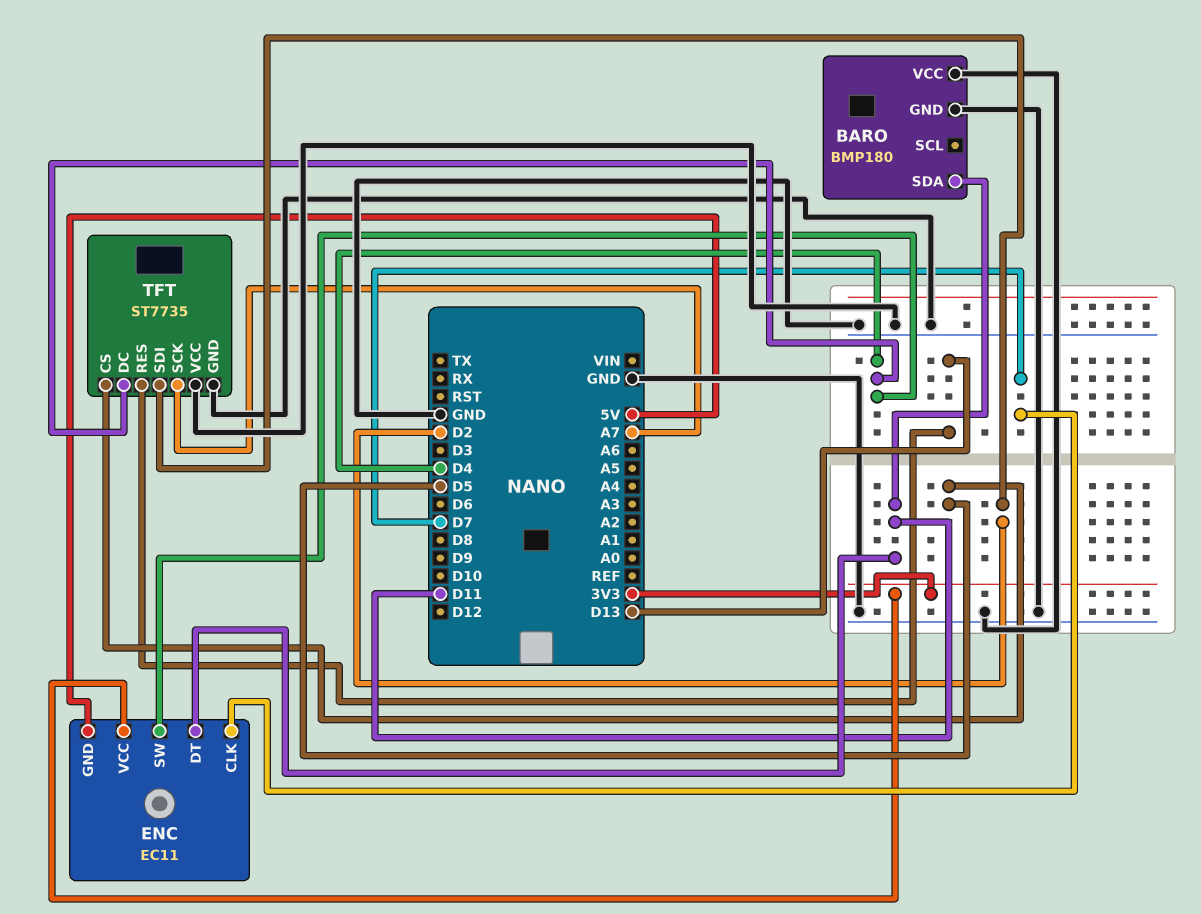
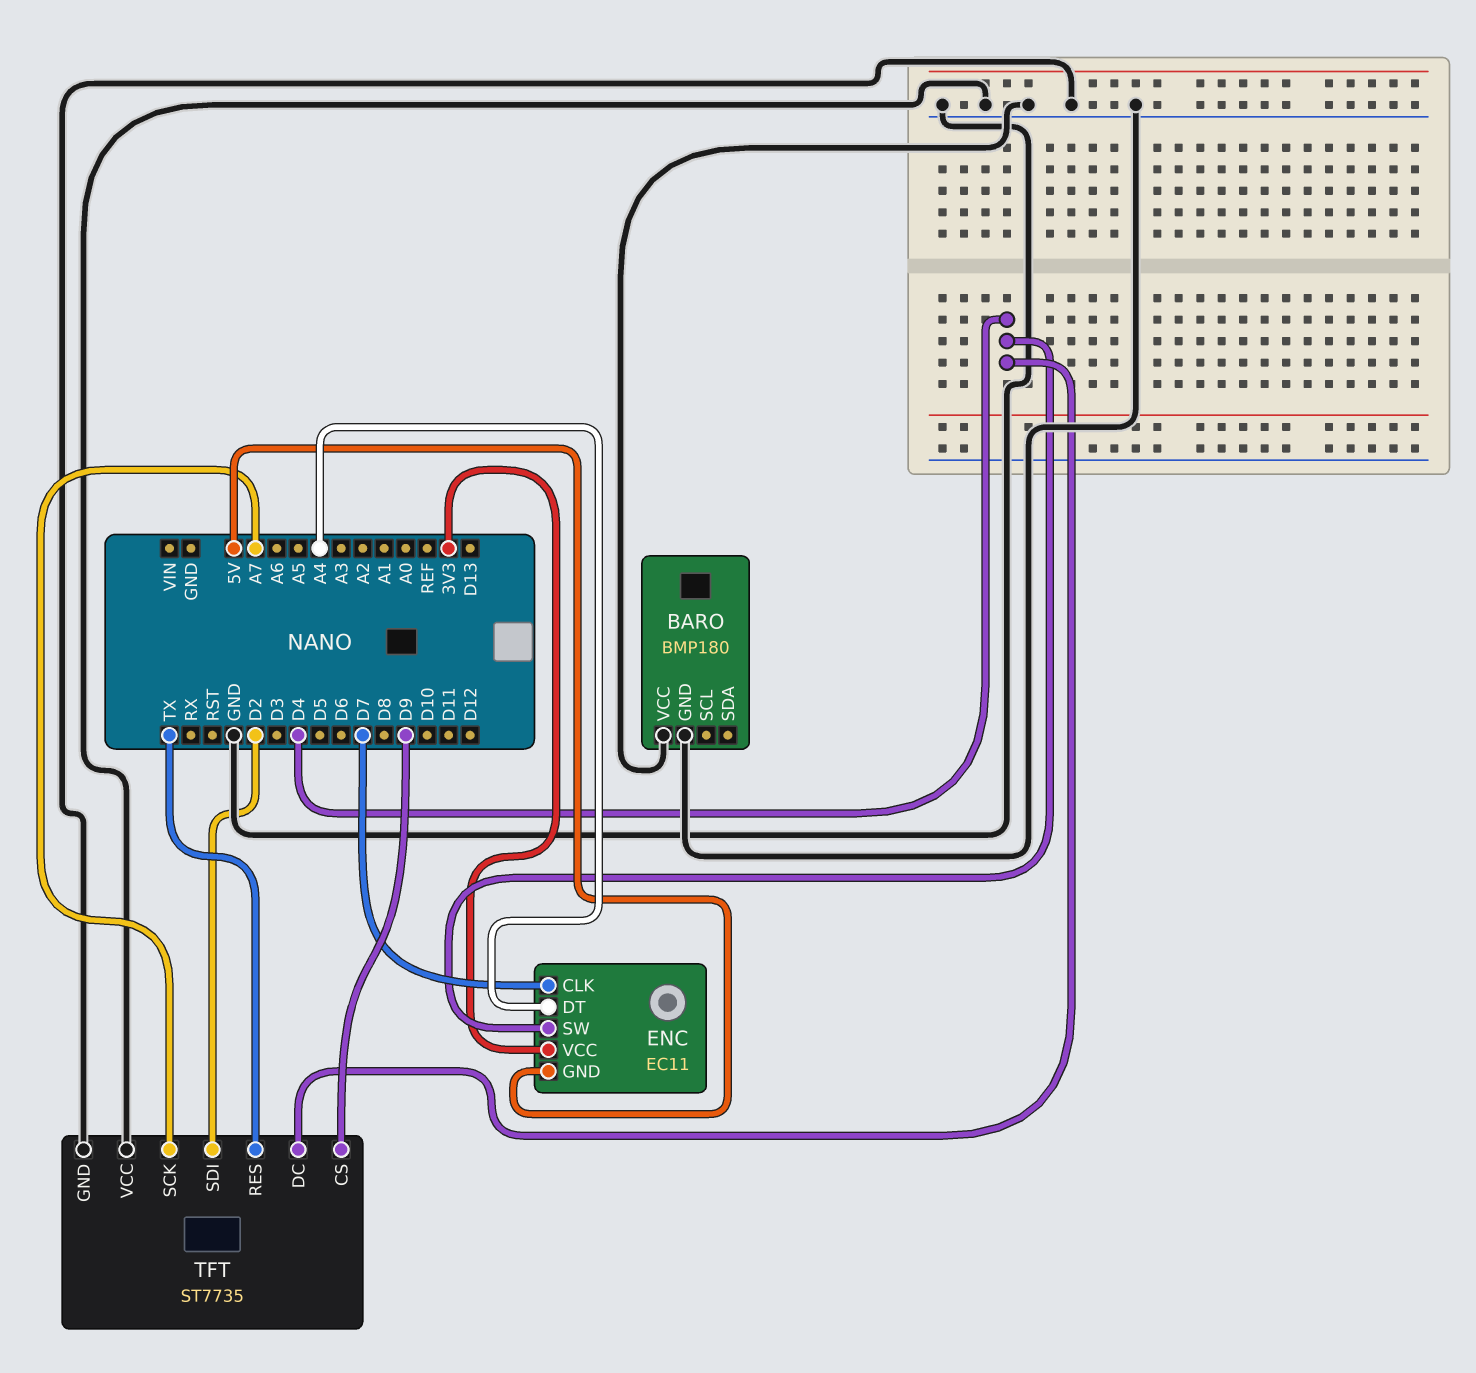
BARO pin SDA: D11 -> none
ENC pin DT: D11 -> A4
TFT pin CS: D5 -> D9
TFT pin RES: D13 -> TX

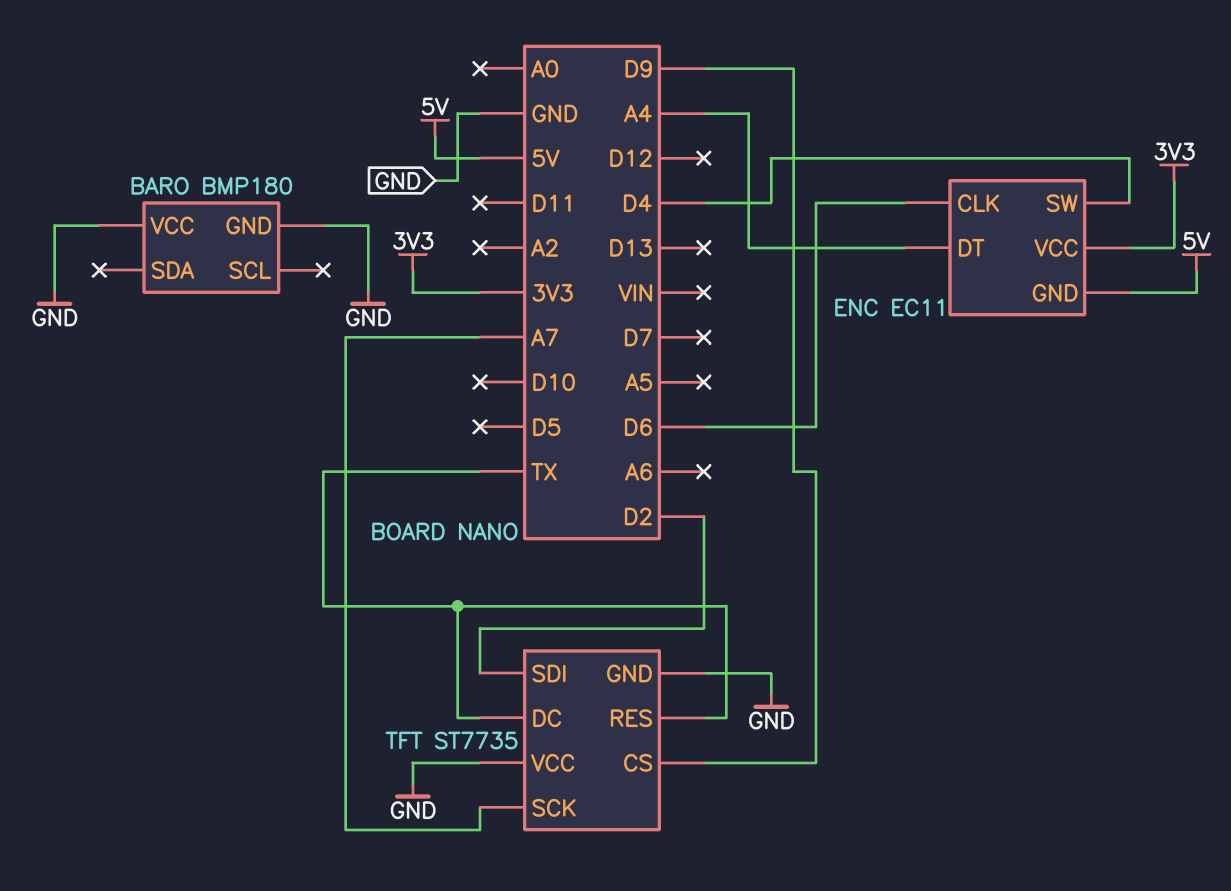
ENC pin CLK: D7 -> D6
TFT pin DC: D4 -> TX

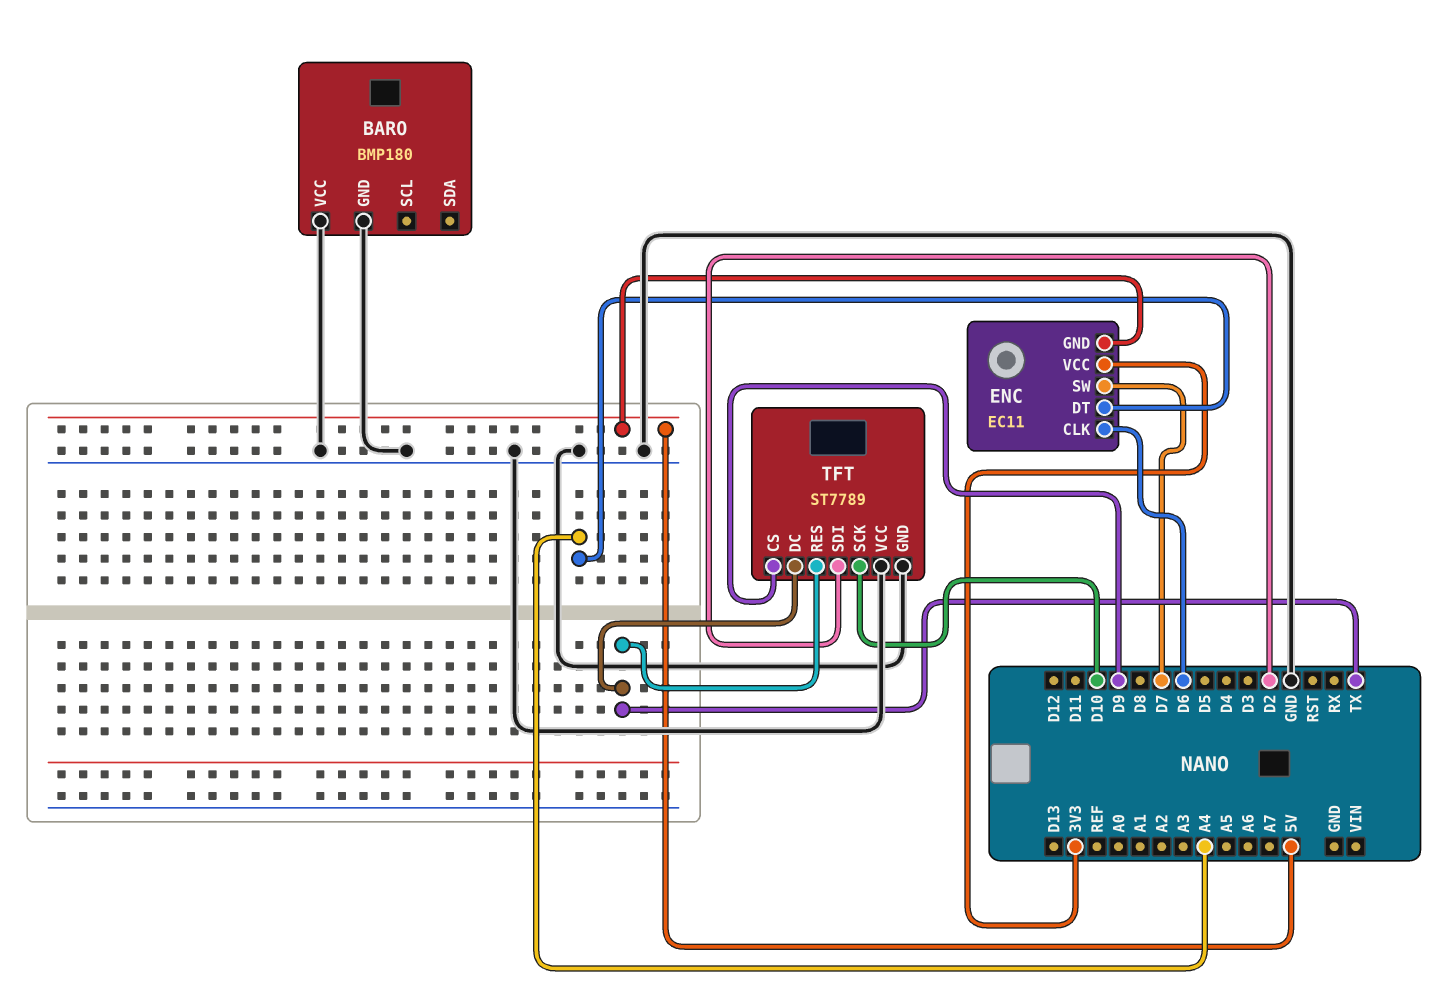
ENC pin SW: D4 -> D7
TFT: ST7735 -> ST7789
TFT pin SCK: A7 -> D10

